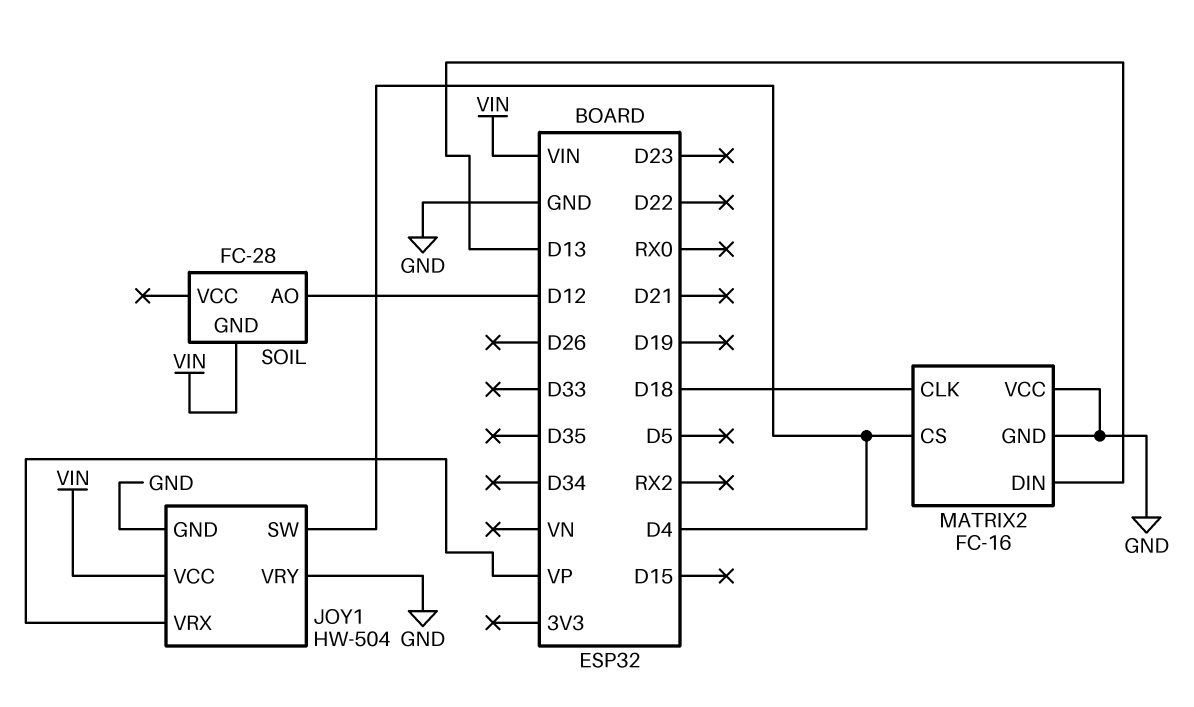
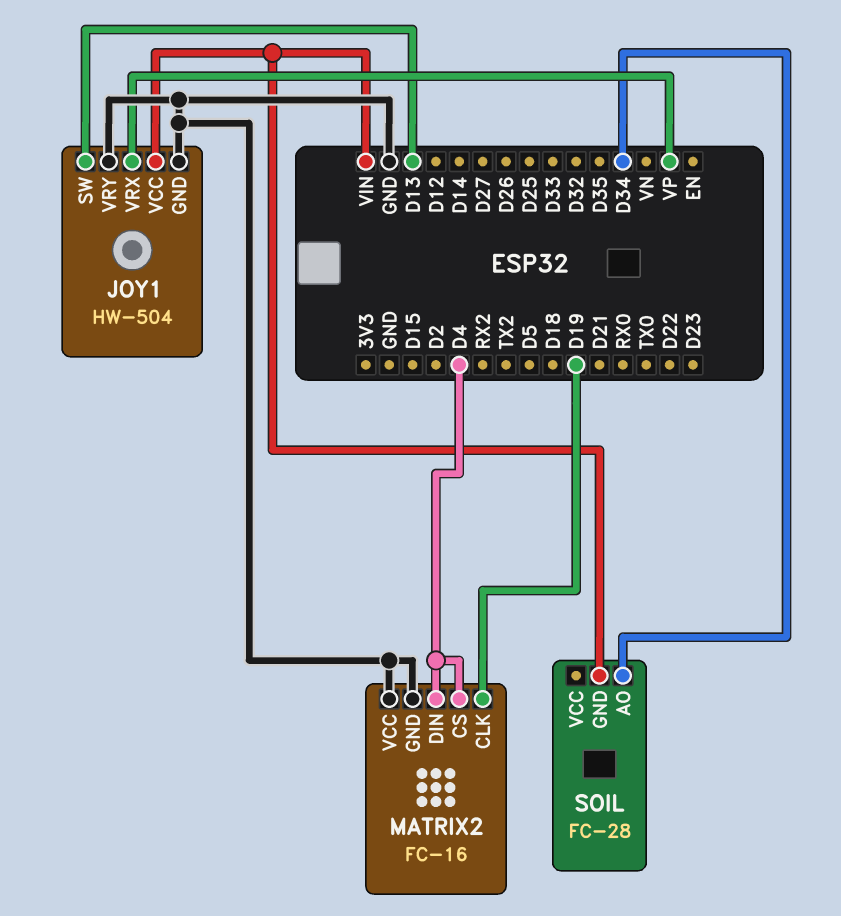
JOY1 pin SW: D4 -> D13
MATRIX2 pin CLK: D18 -> D19
MATRIX2 pin DIN: D13 -> D4
SOIL pin AO: D12 -> D34

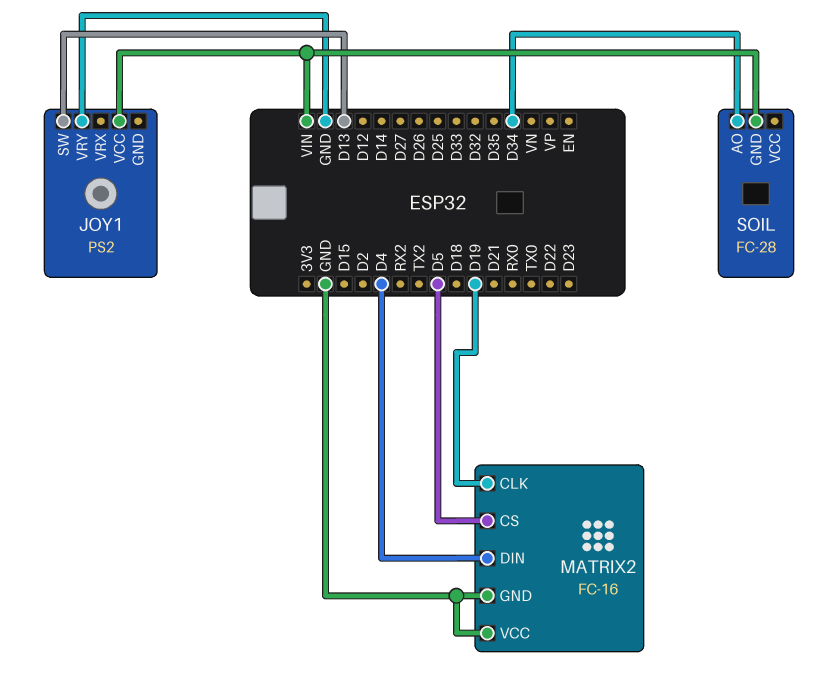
JOY1: HW-504 -> PS2
JOY1 pin GND: GND -> none
JOY1 pin VRX: VP -> none
MATRIX2 pin CS: D4 -> D5

